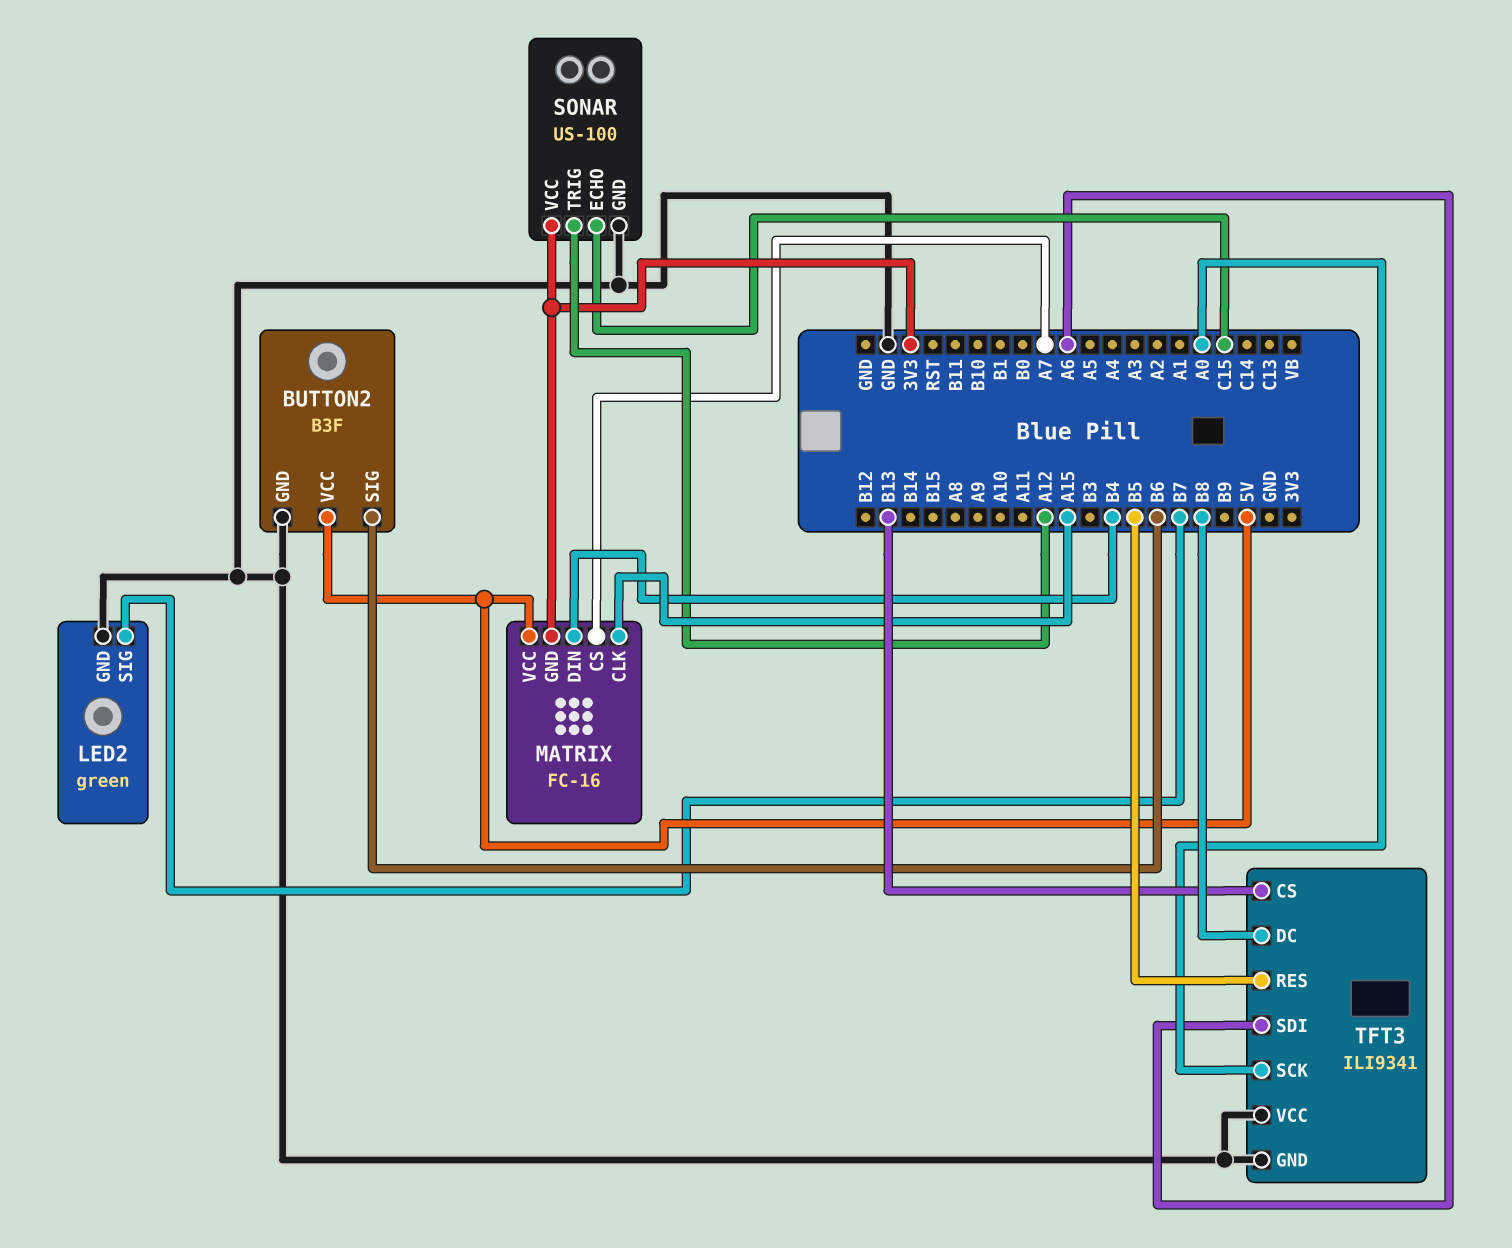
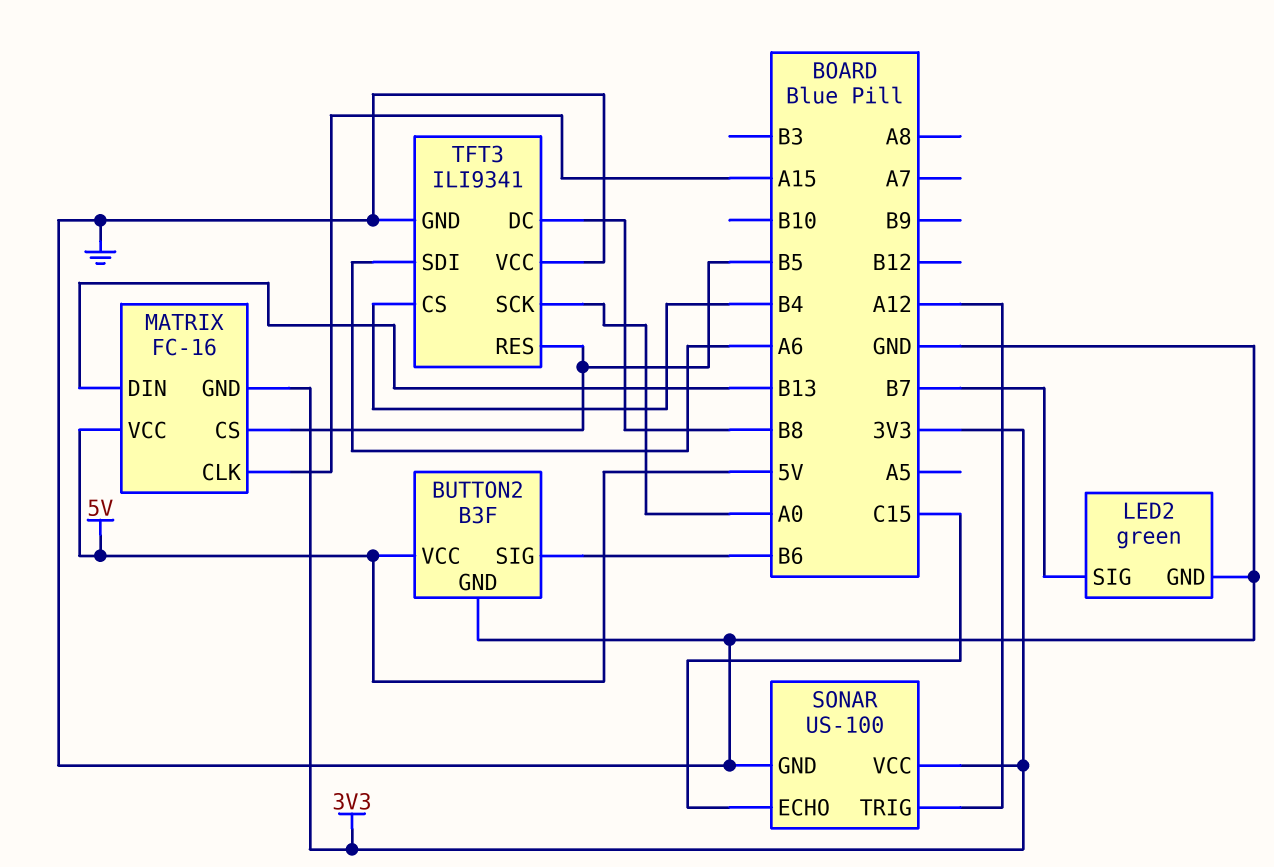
MATRIX pin CS: A7 -> B5
MATRIX pin DIN: B4 -> B13
TFT3 pin CS: B13 -> B4

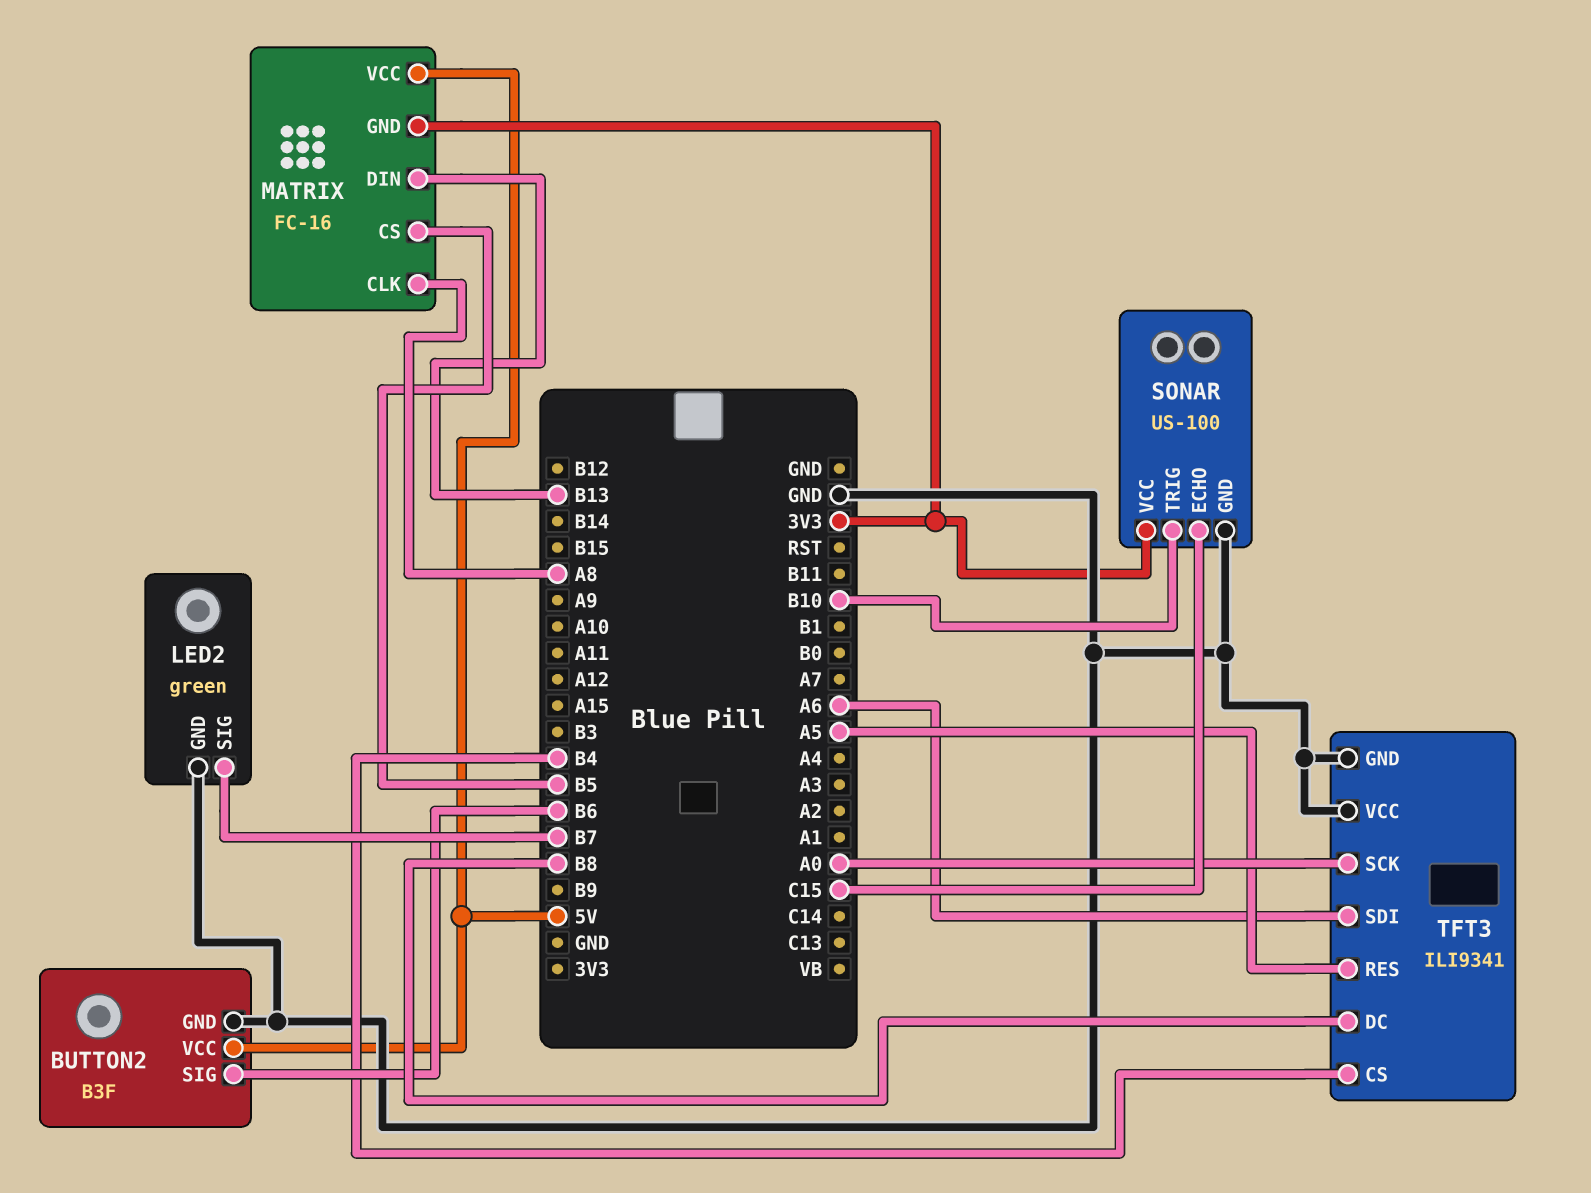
MATRIX pin CLK: A15 -> A8
SONAR pin TRIG: A12 -> B10
TFT3 pin RES: B5 -> A5

